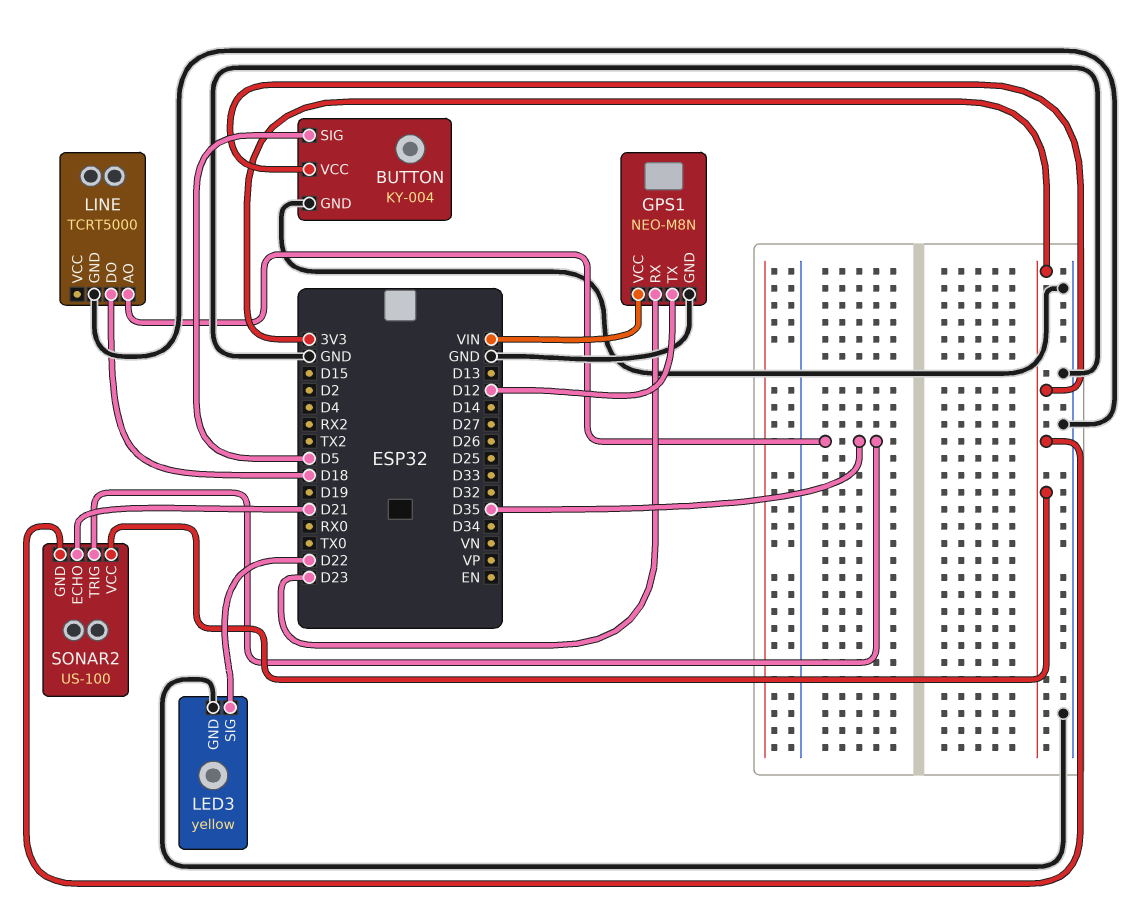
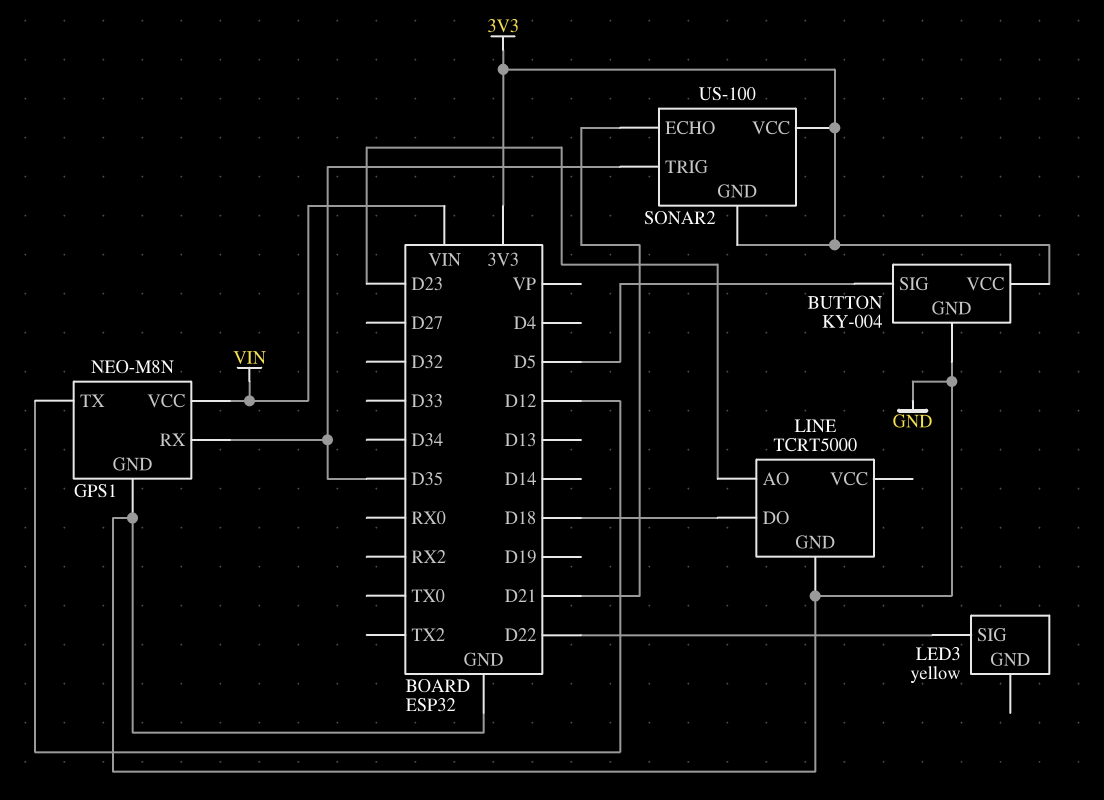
GPS1 pin RX: D23 -> D35
LED3 pin GND: GND -> none
LINE pin AO: D35 -> D23

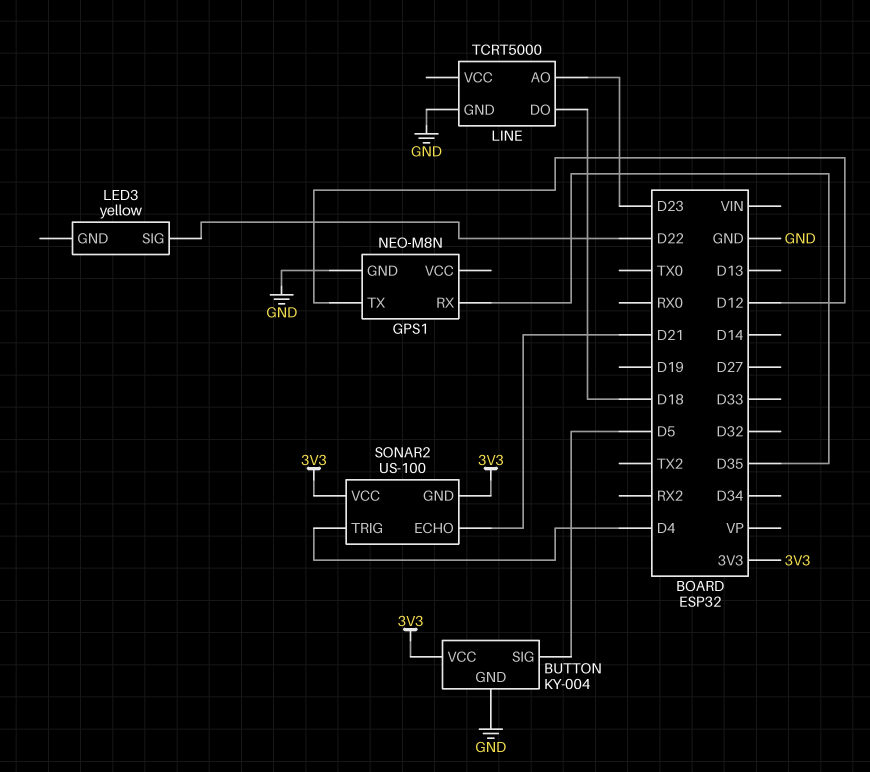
GPS1 pin VCC: VIN -> none
SONAR2 pin TRIG: D35 -> D4

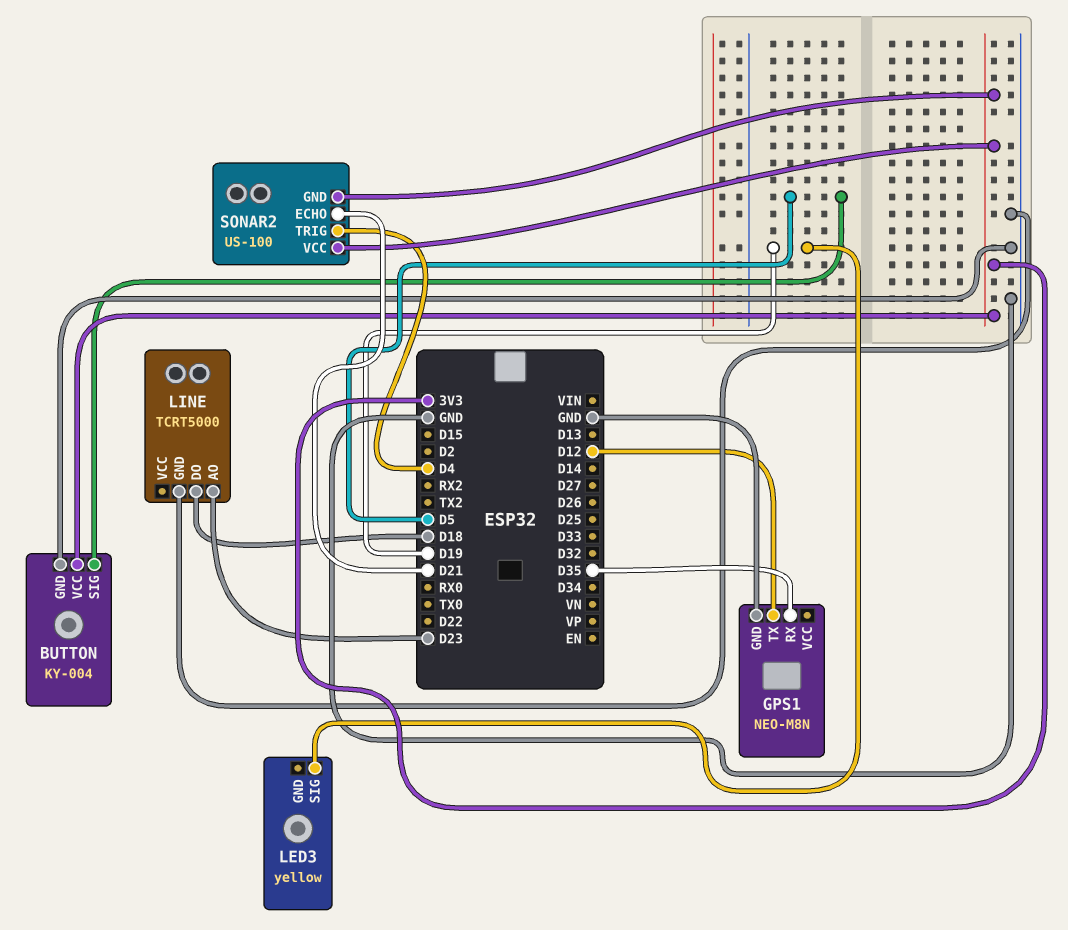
LED3 pin SIG: D22 -> D19

